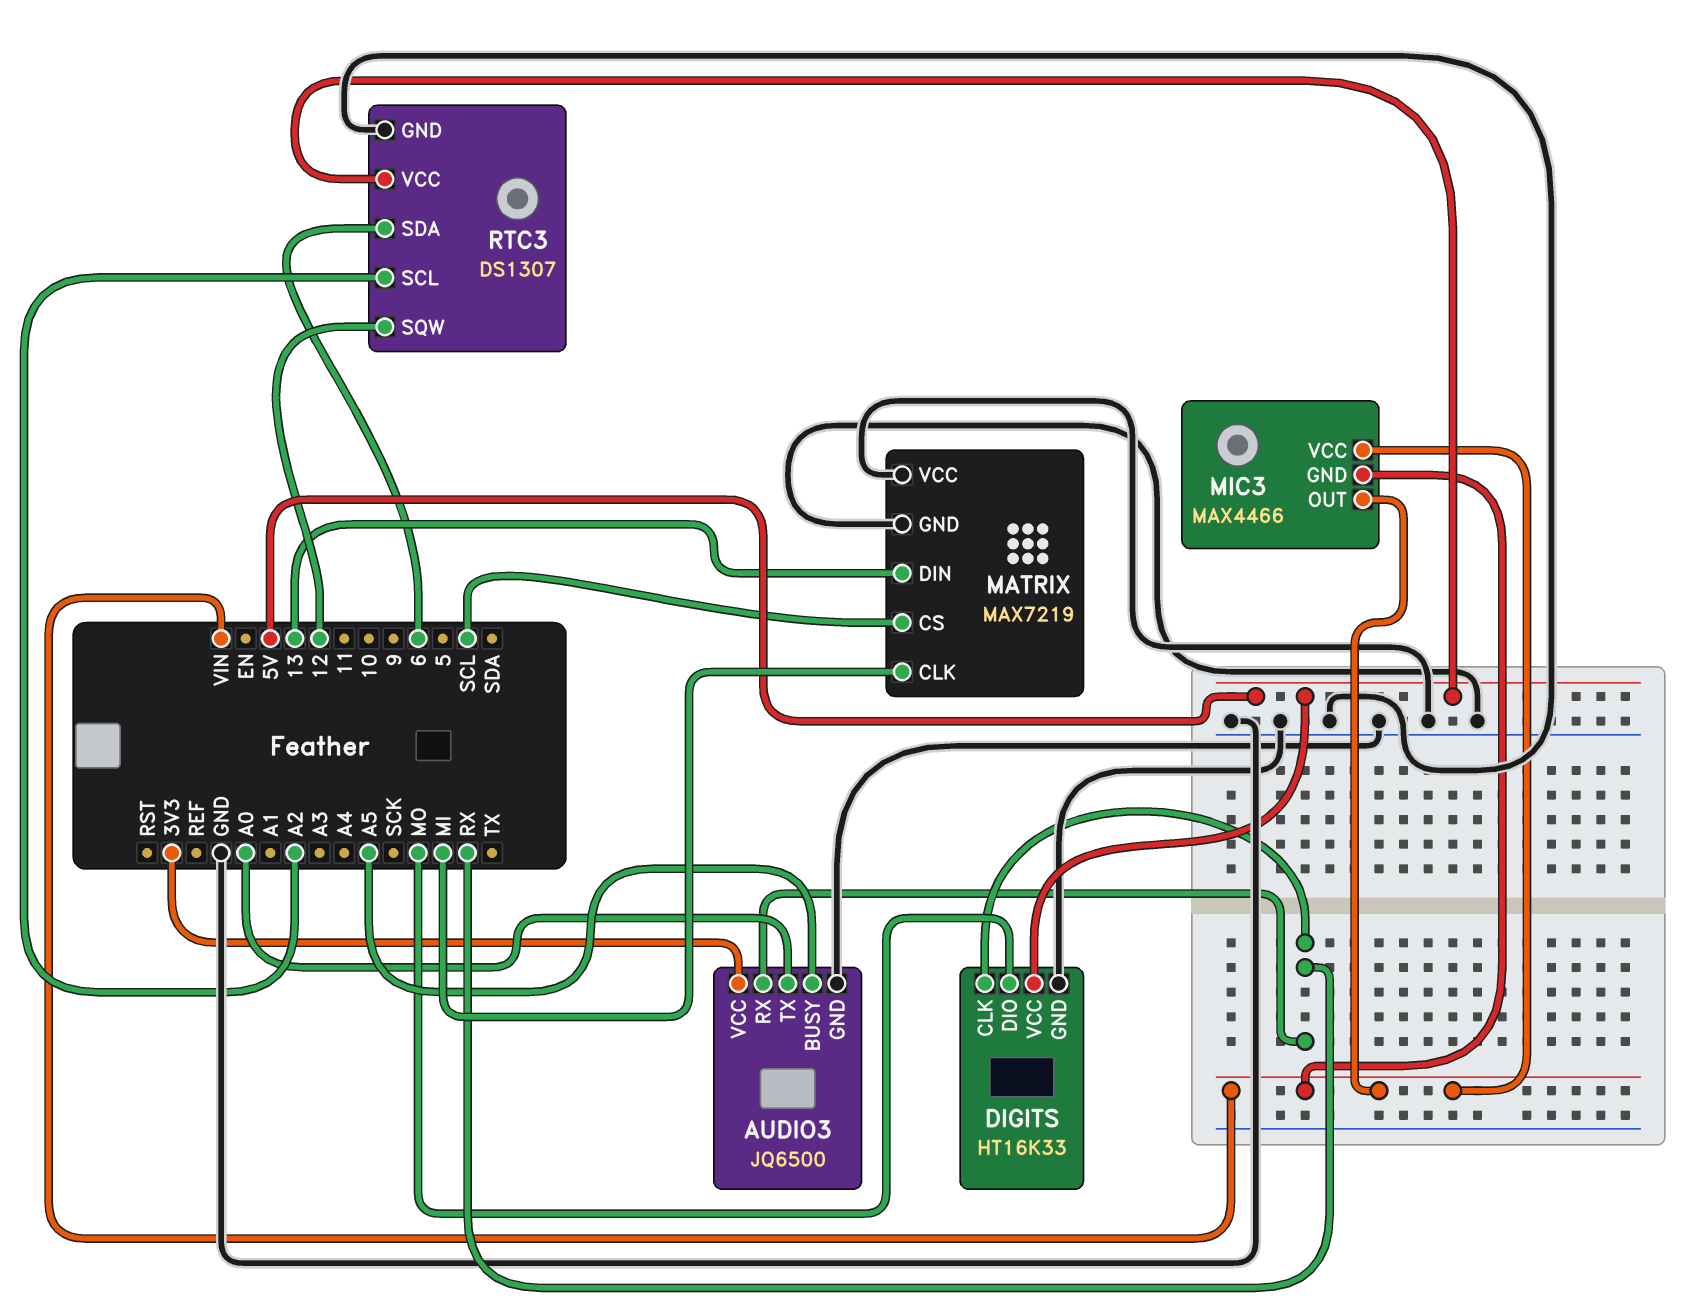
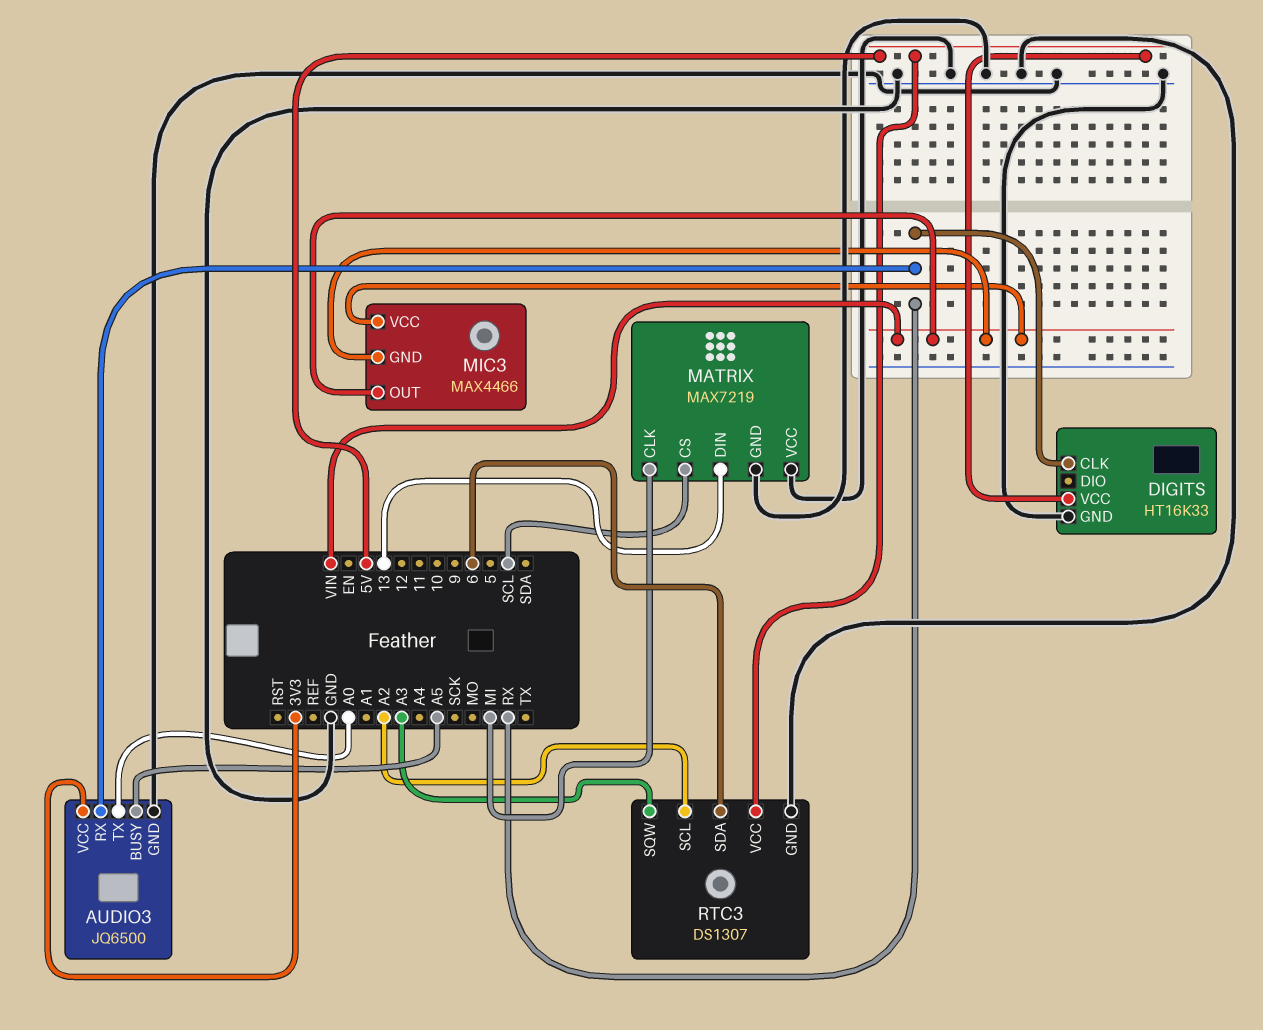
DIGITS pin DIO: MO -> none
RTC3 pin SQW: 12 -> A3

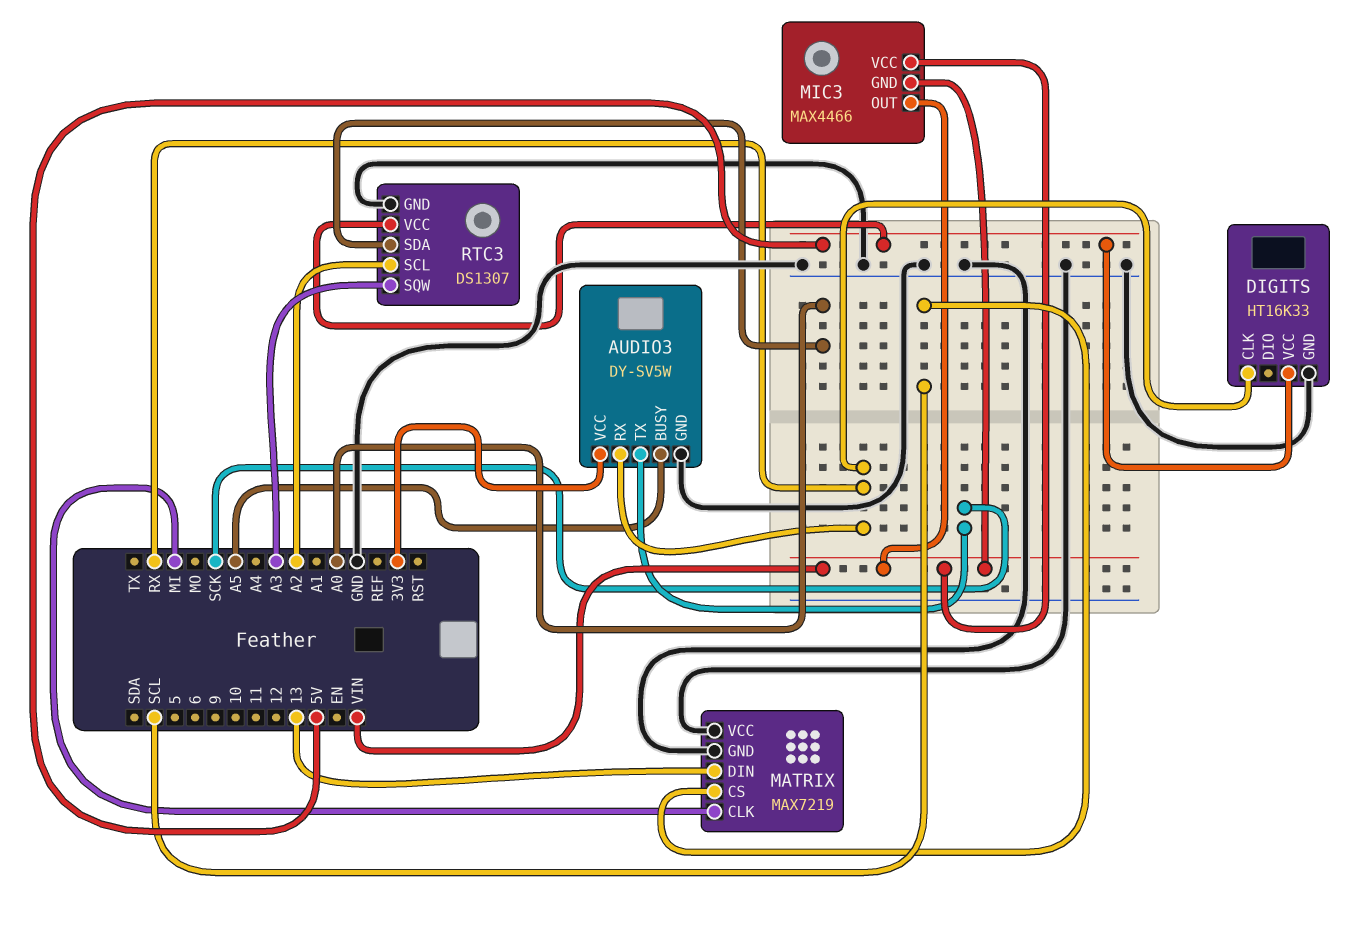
AUDIO3: JQ6500 -> DY-SV5W
AUDIO3 pin TX: A0 -> SCK
RTC3 pin SDA: 6 -> A0

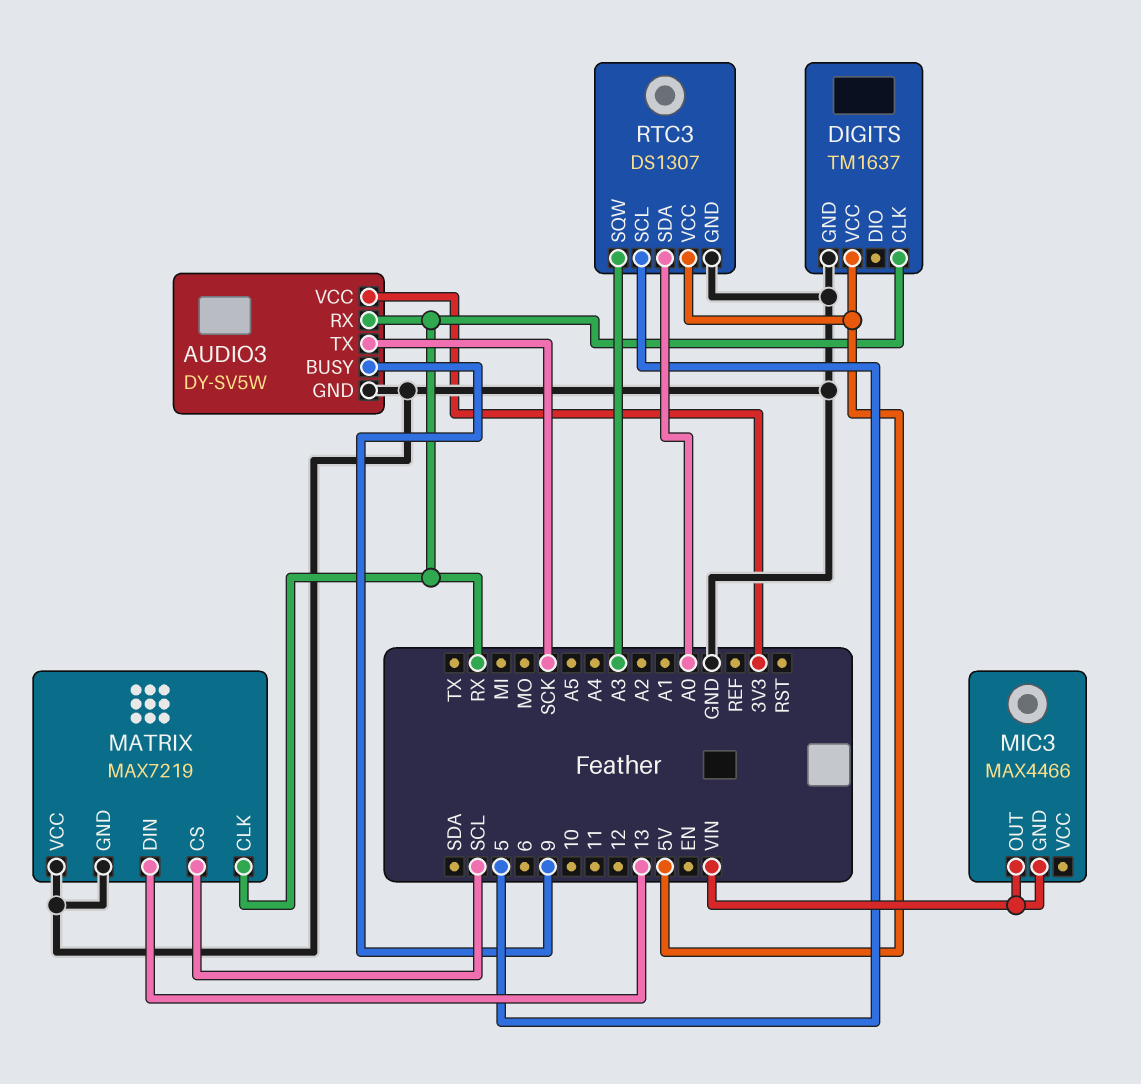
AUDIO3 pin BUSY: A5 -> 9
DIGITS: HT16K33 -> TM1637
MATRIX pin CLK: MI -> RX
MIC3 pin VCC: VIN -> none
RTC3 pin SCL: A2 -> 5

